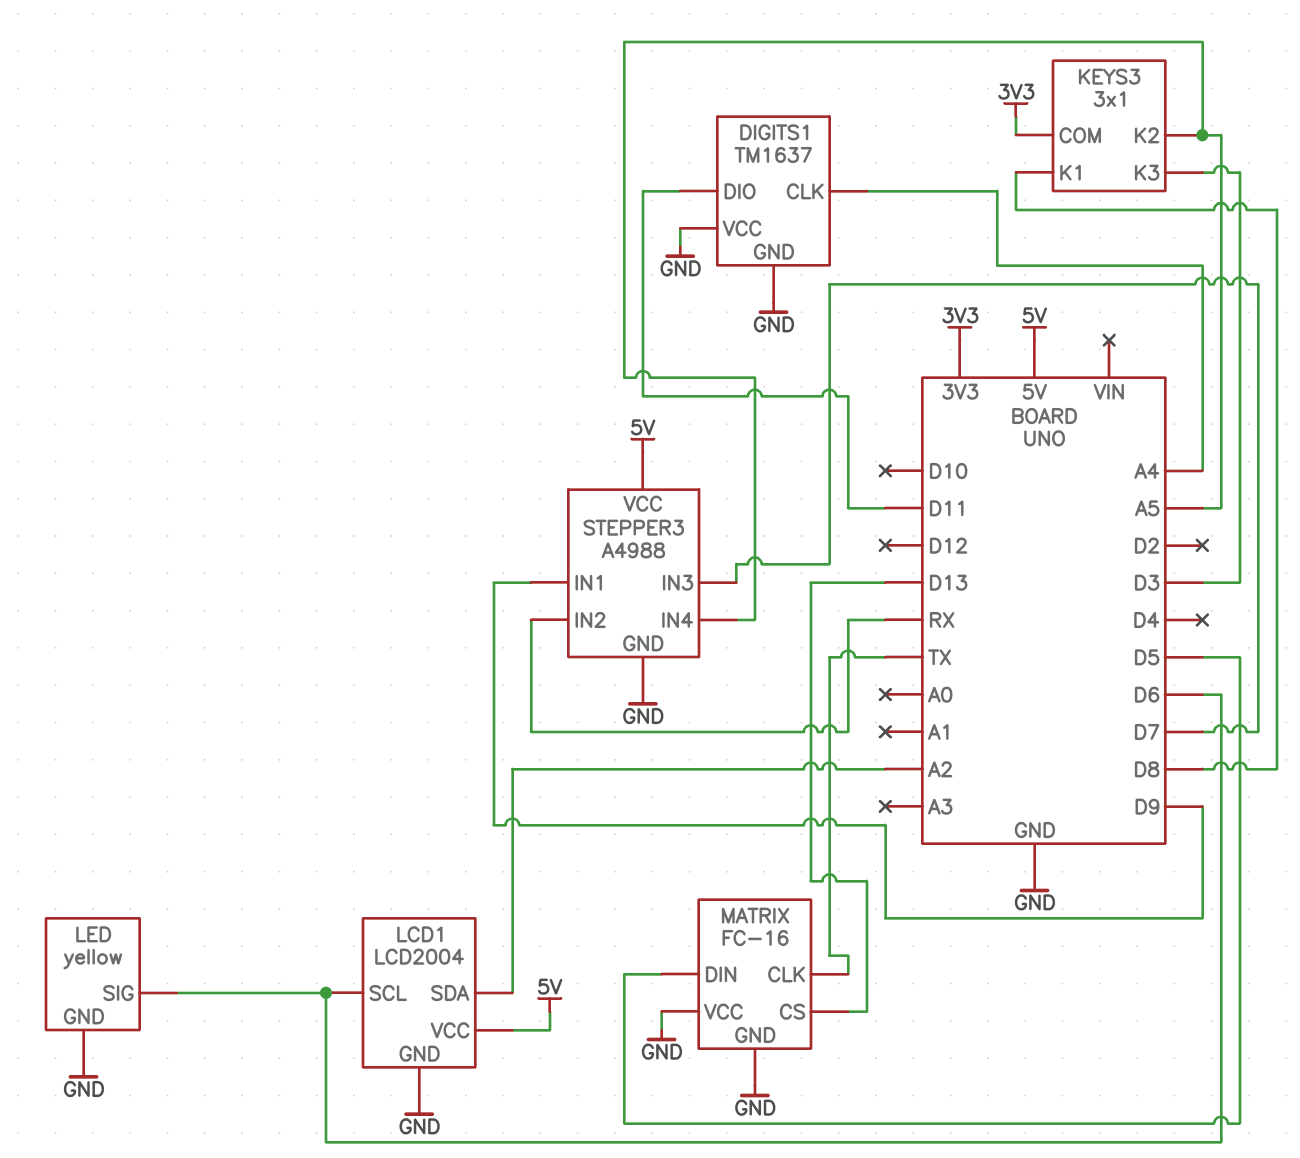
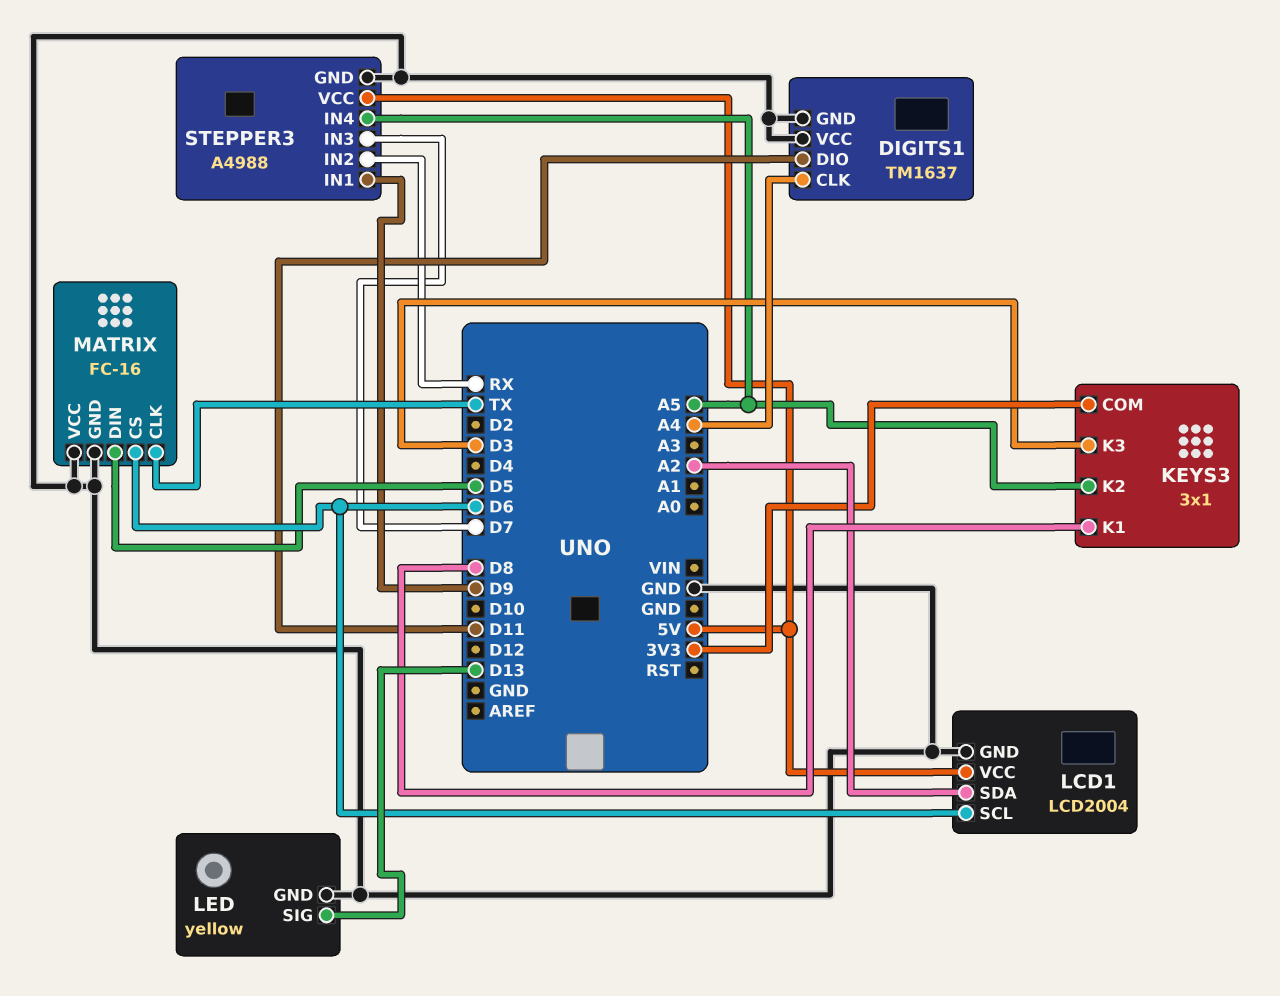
LED pin SIG: D6 -> D13
MATRIX pin CS: D13 -> D6

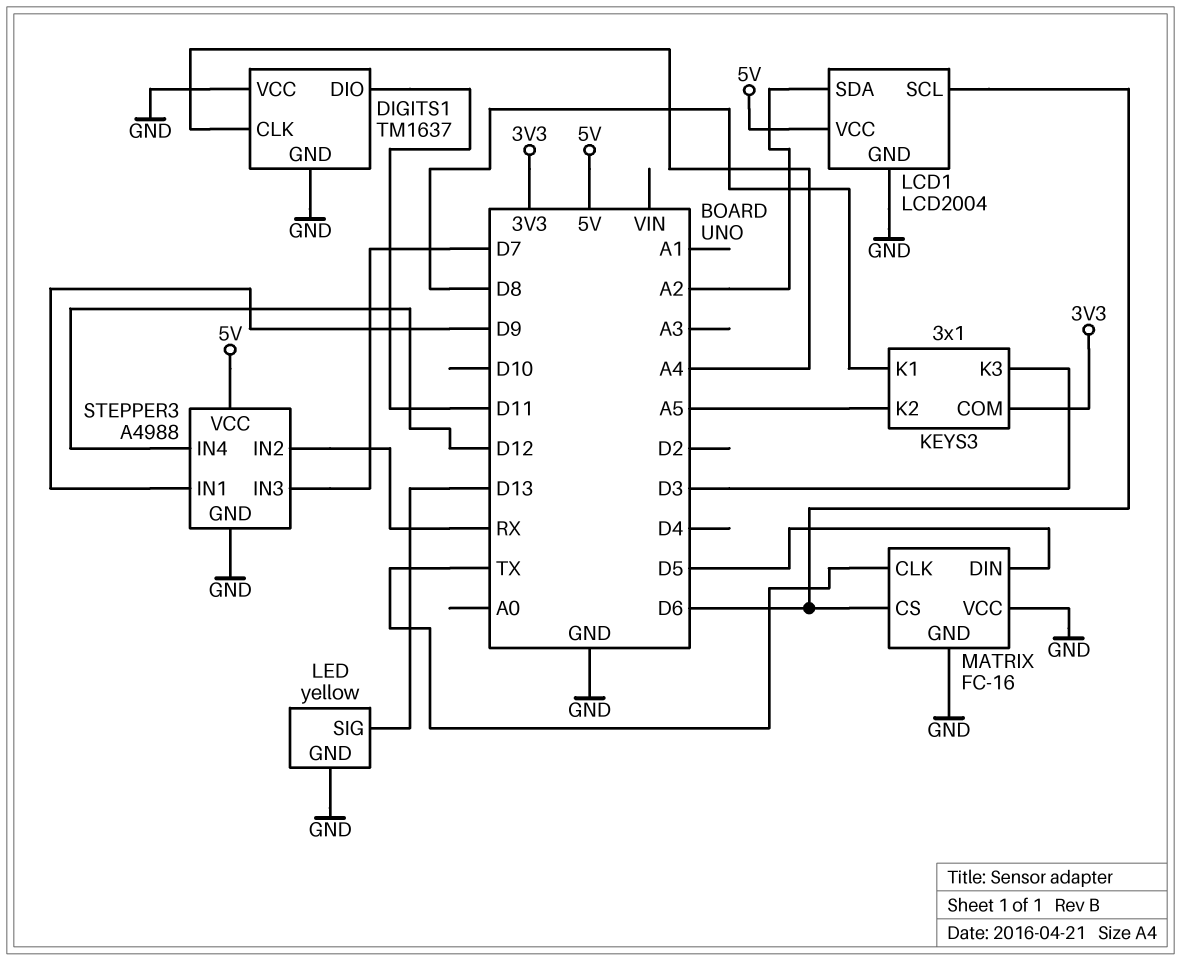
STEPPER3 pin IN4: A5 -> D12

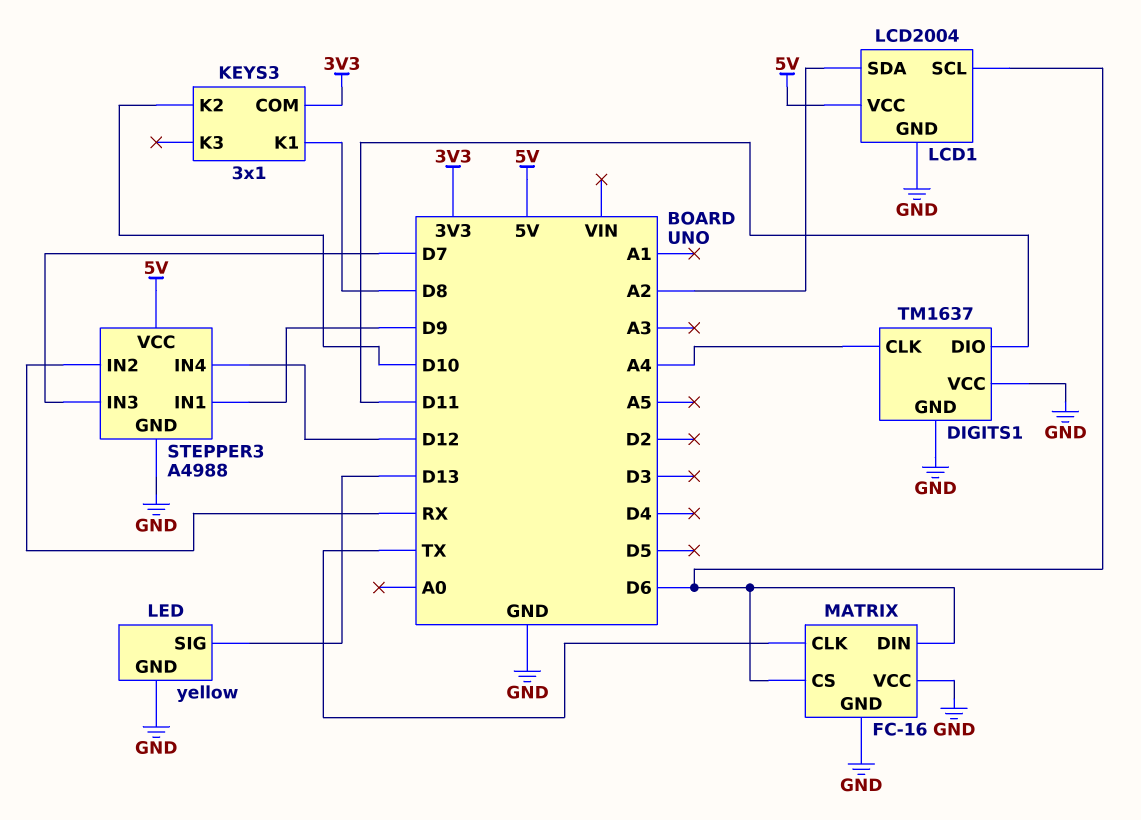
KEYS3 pin K2: A5 -> D10
KEYS3 pin K3: D3 -> none
MATRIX pin DIN: D5 -> D6

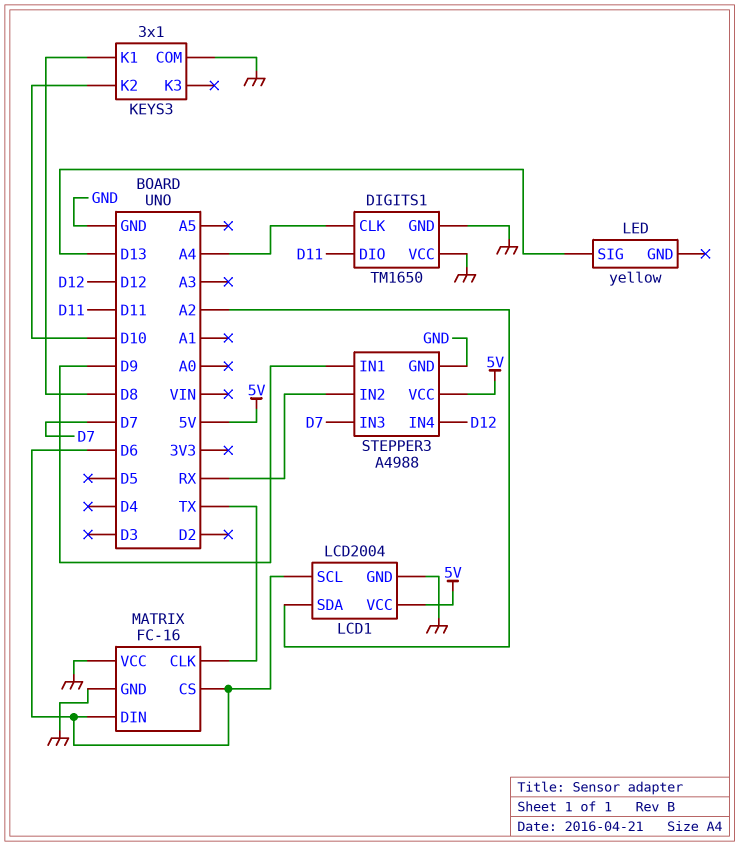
DIGITS1: TM1637 -> TM1650
KEYS3 pin COM: 3V3 -> GND
LED pin GND: GND -> none

